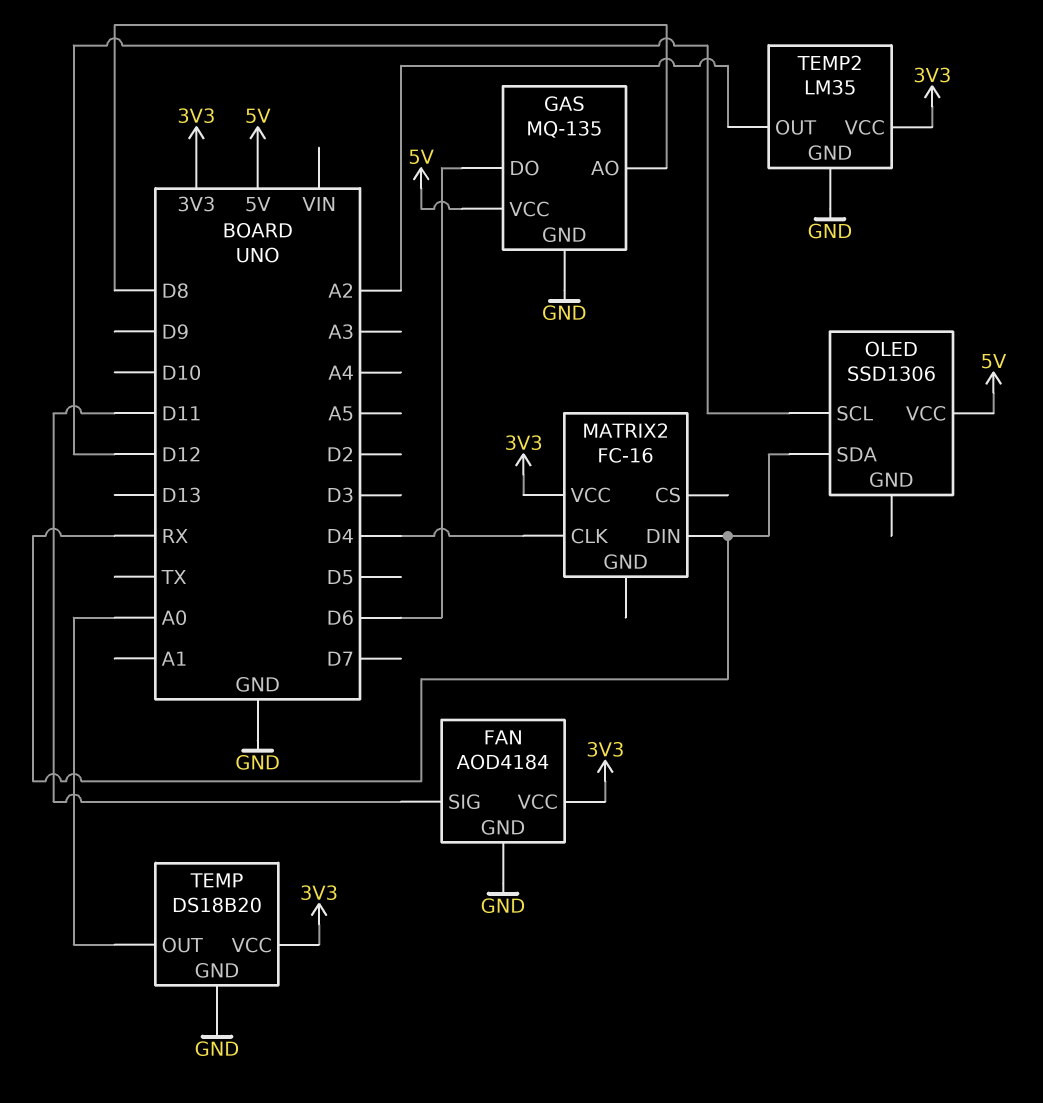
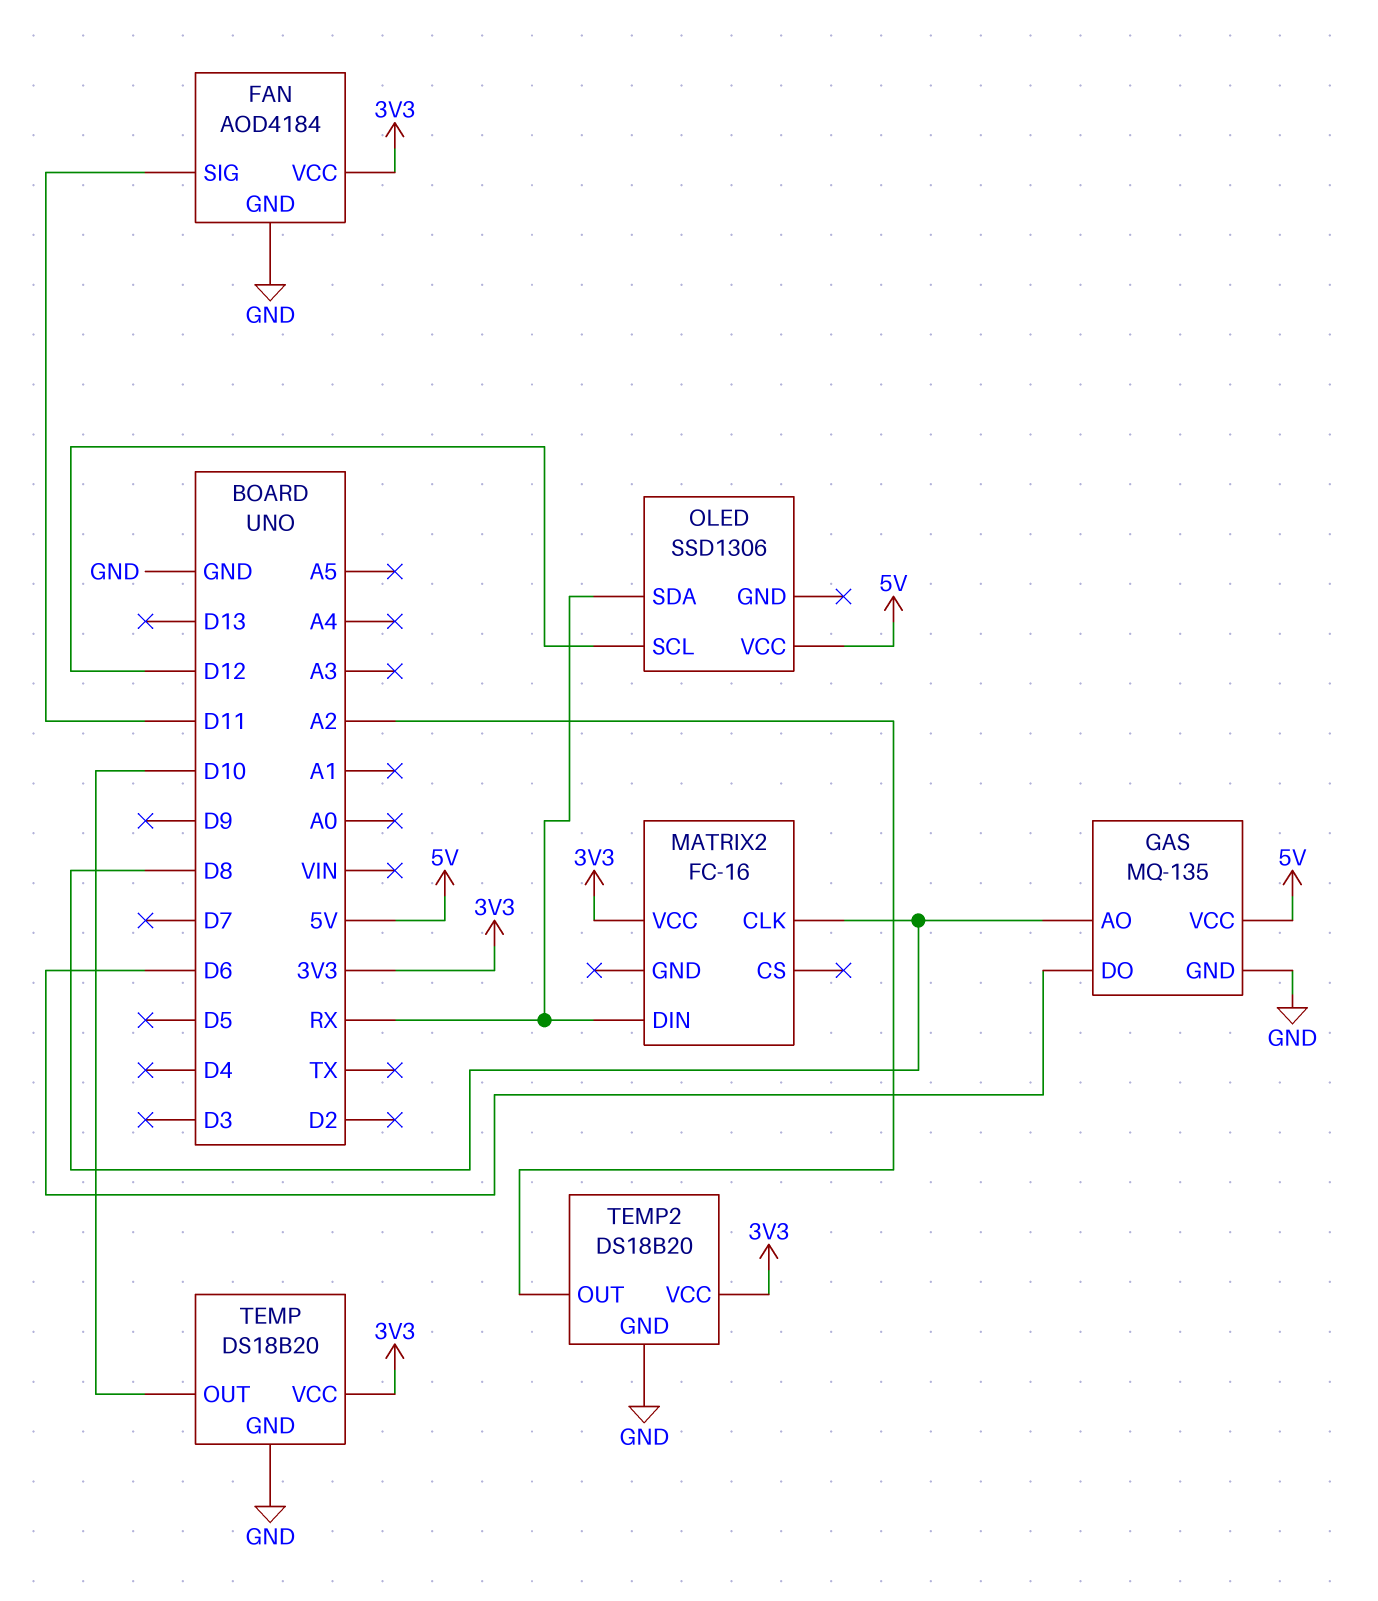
MATRIX2 pin CLK: D4 -> D8
TEMP pin OUT: A0 -> D10
TEMP2: LM35 -> DS18B20

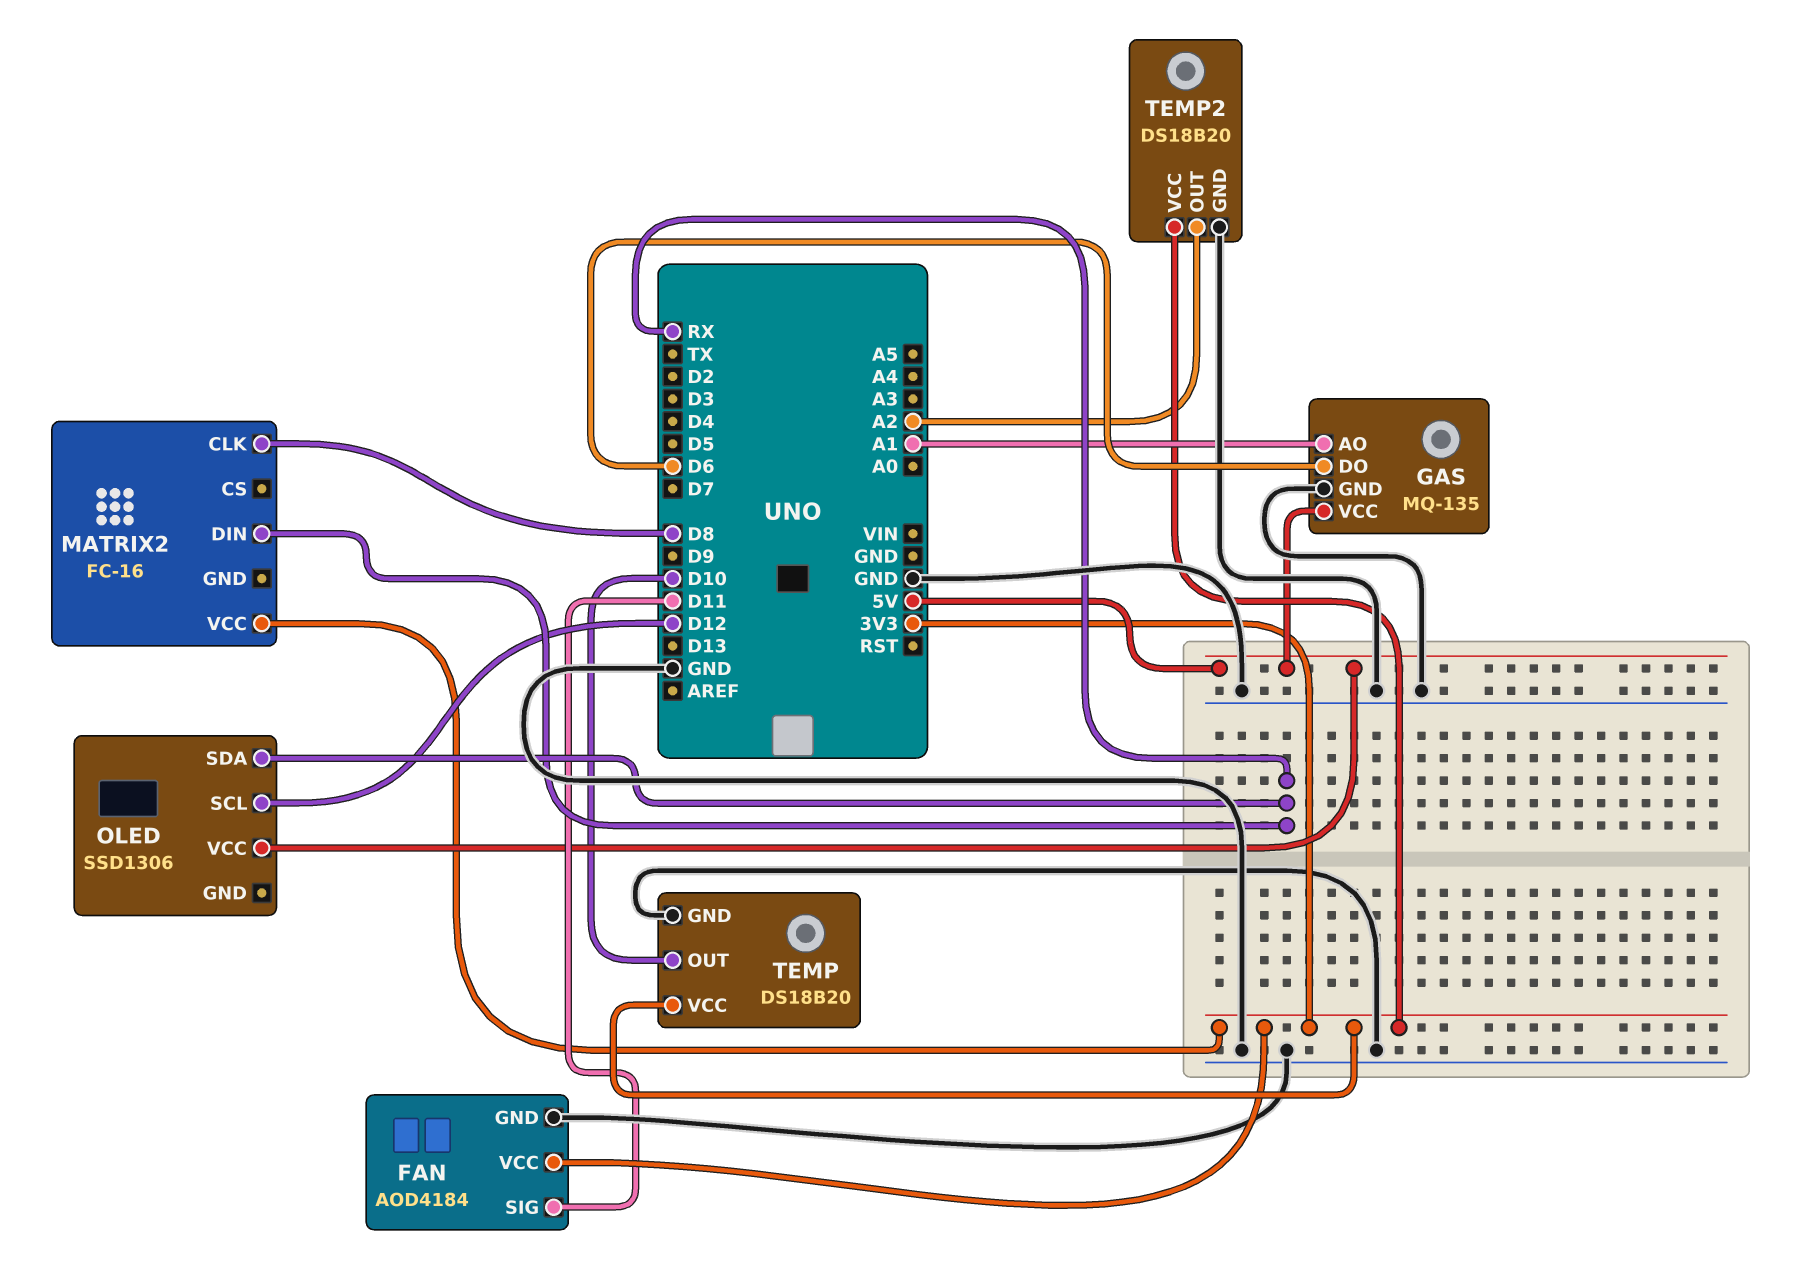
GAS pin AO: D8 -> A1

